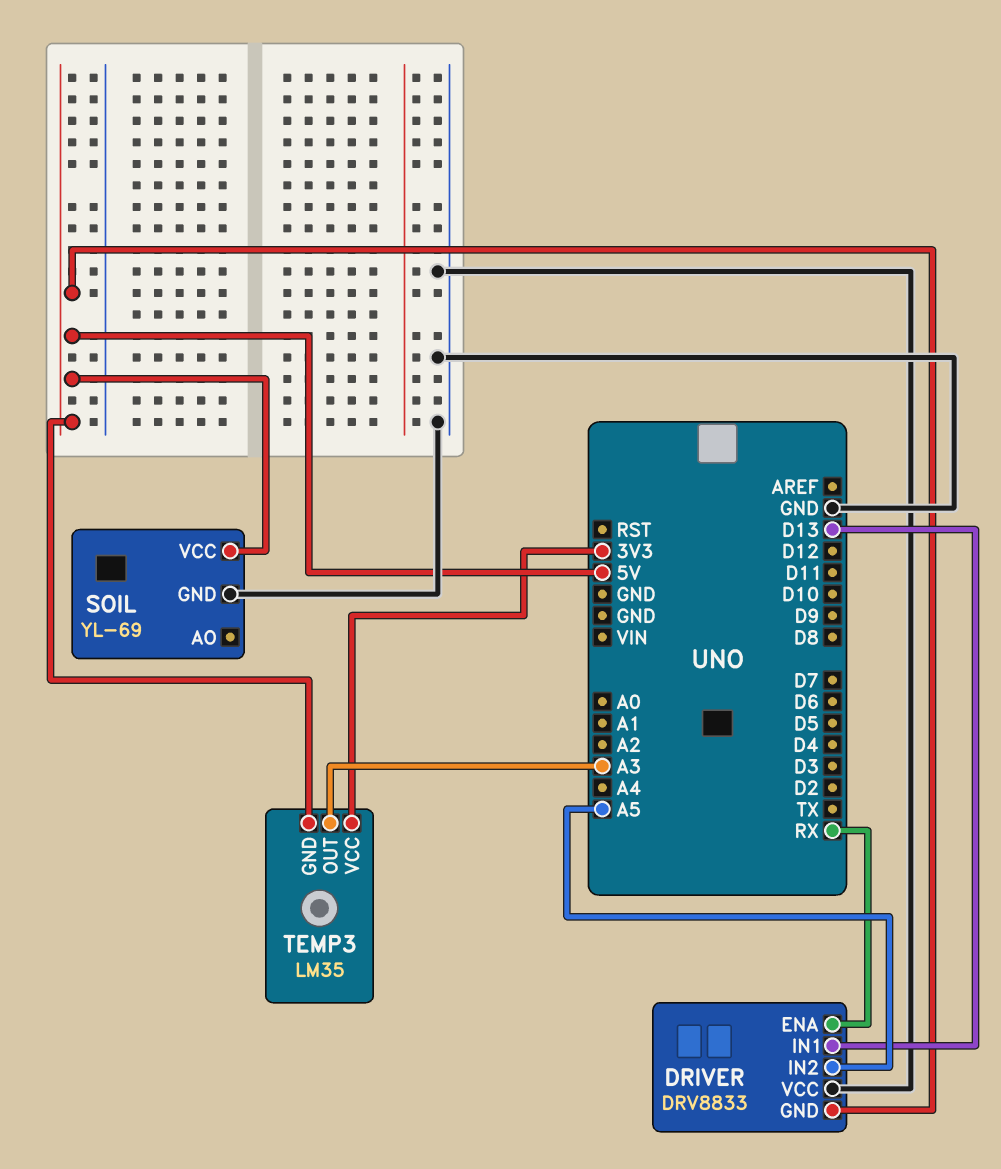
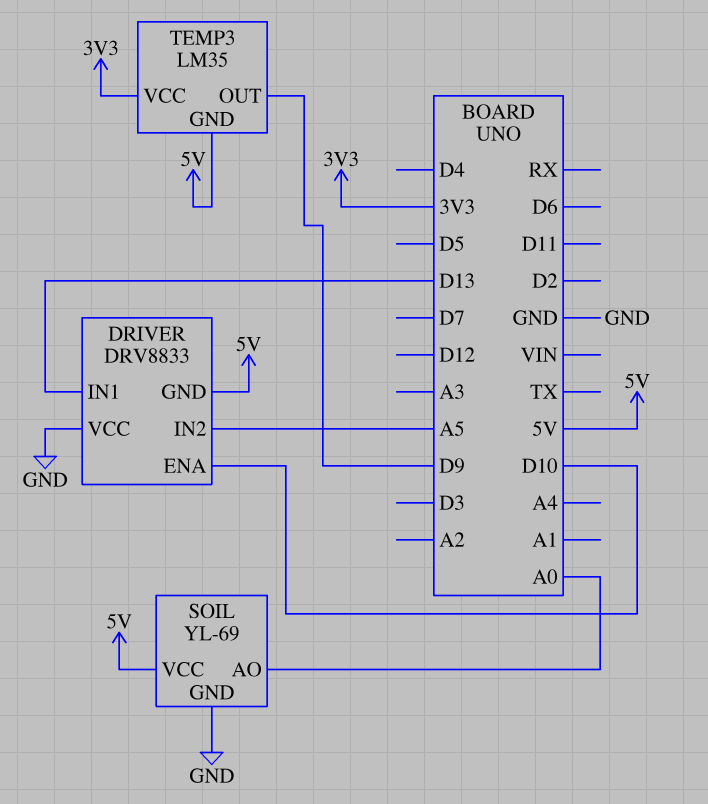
DRIVER pin ENA: RX -> D10
SOIL pin AO: none -> A0
TEMP3 pin OUT: A3 -> D9

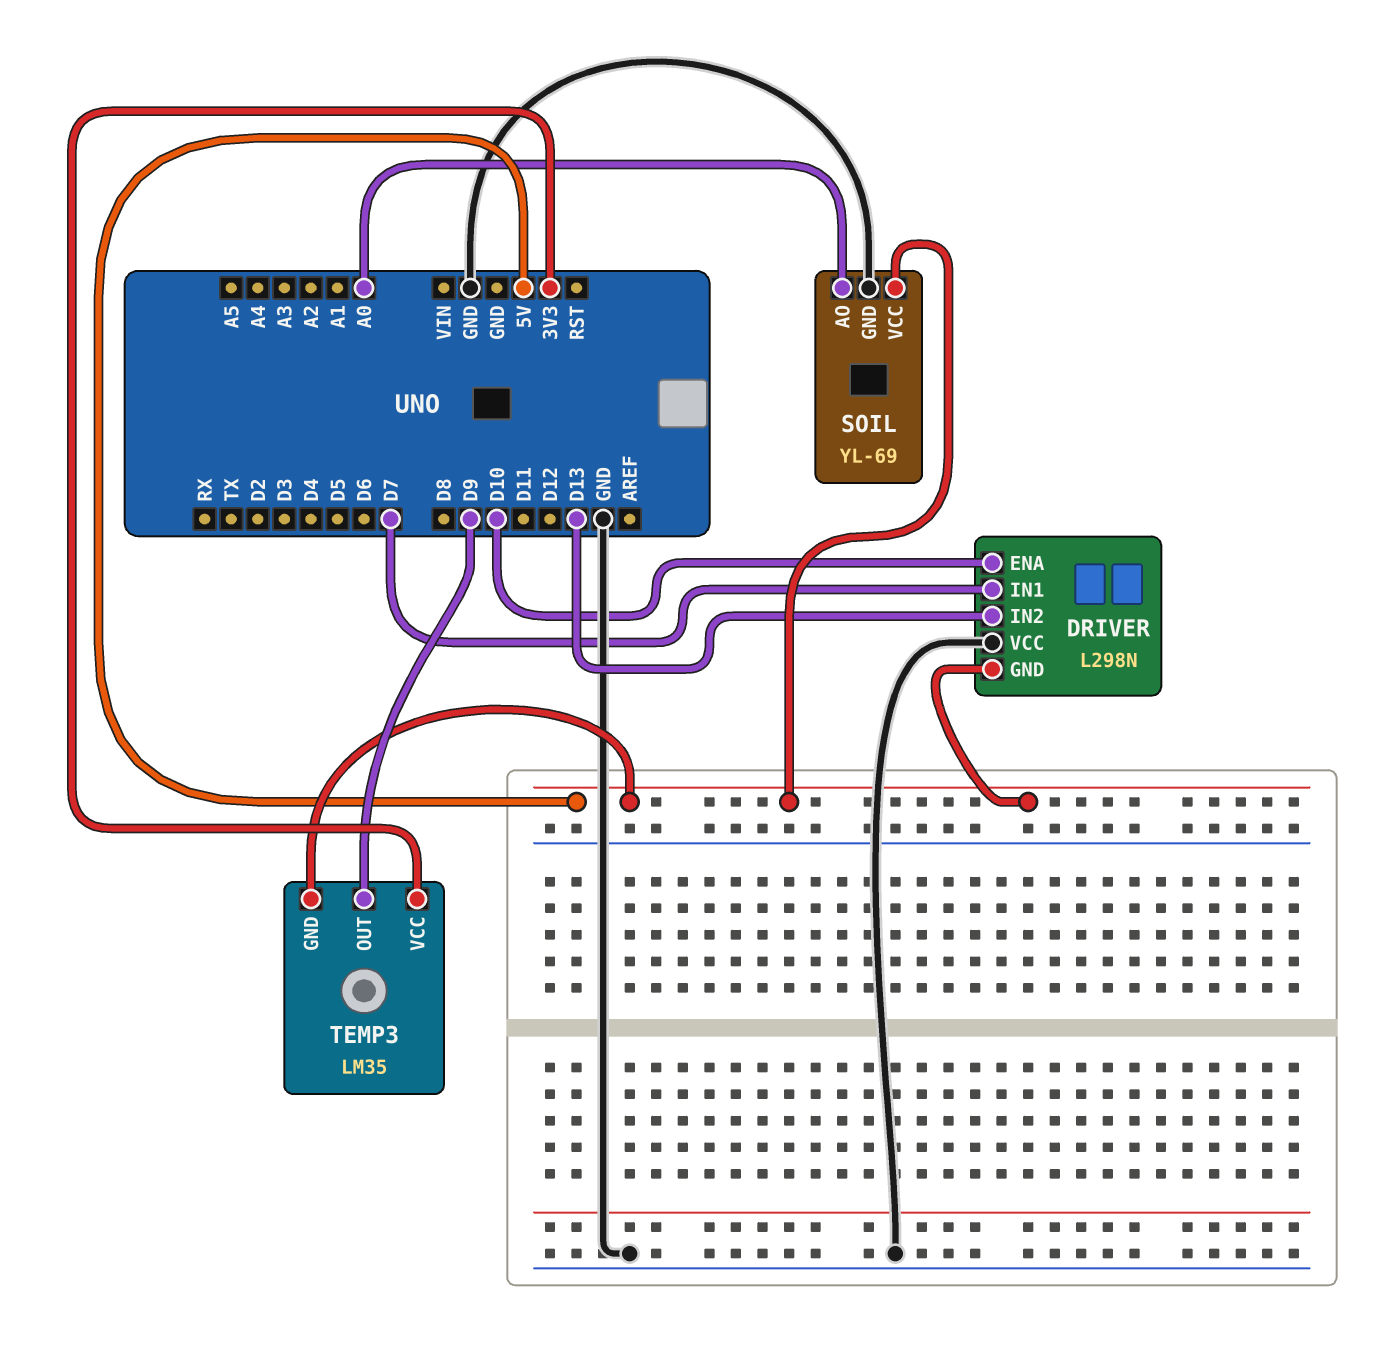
DRIVER: DRV8833 -> L298N
DRIVER pin IN1: D13 -> D7
DRIVER pin IN2: A5 -> D13

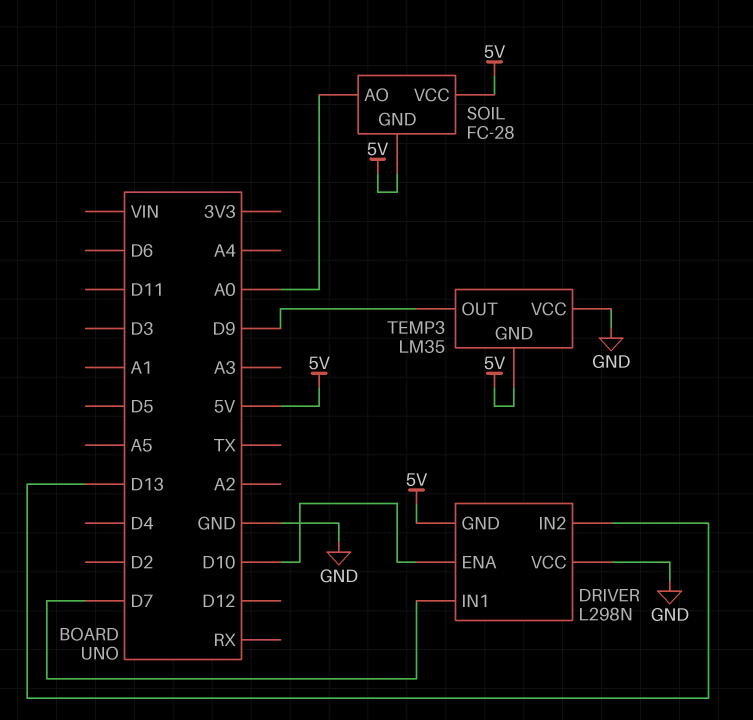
SOIL: YL-69 -> FC-28
SOIL pin GND: GND -> 5V
TEMP3 pin VCC: 3V3 -> GND

